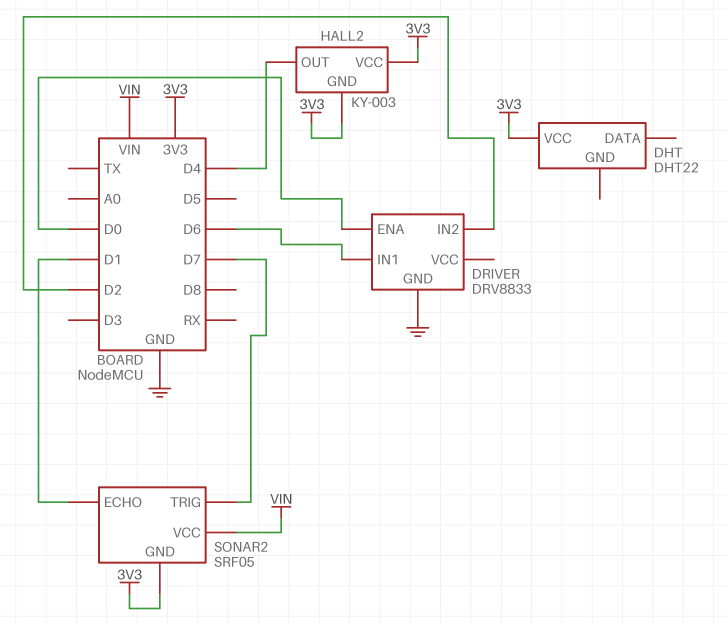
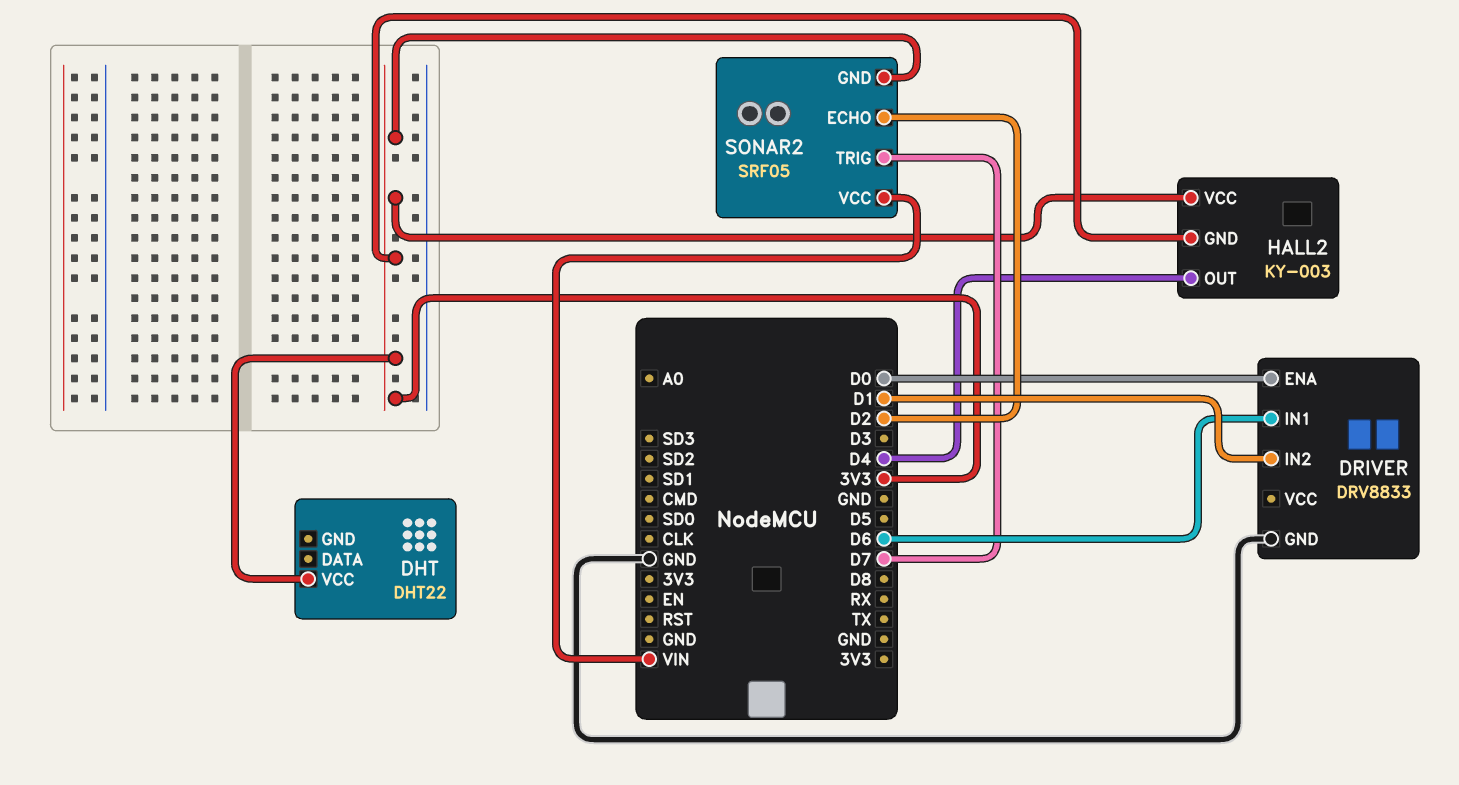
DRIVER pin IN2: D2 -> D1
SONAR2 pin ECHO: D1 -> D2

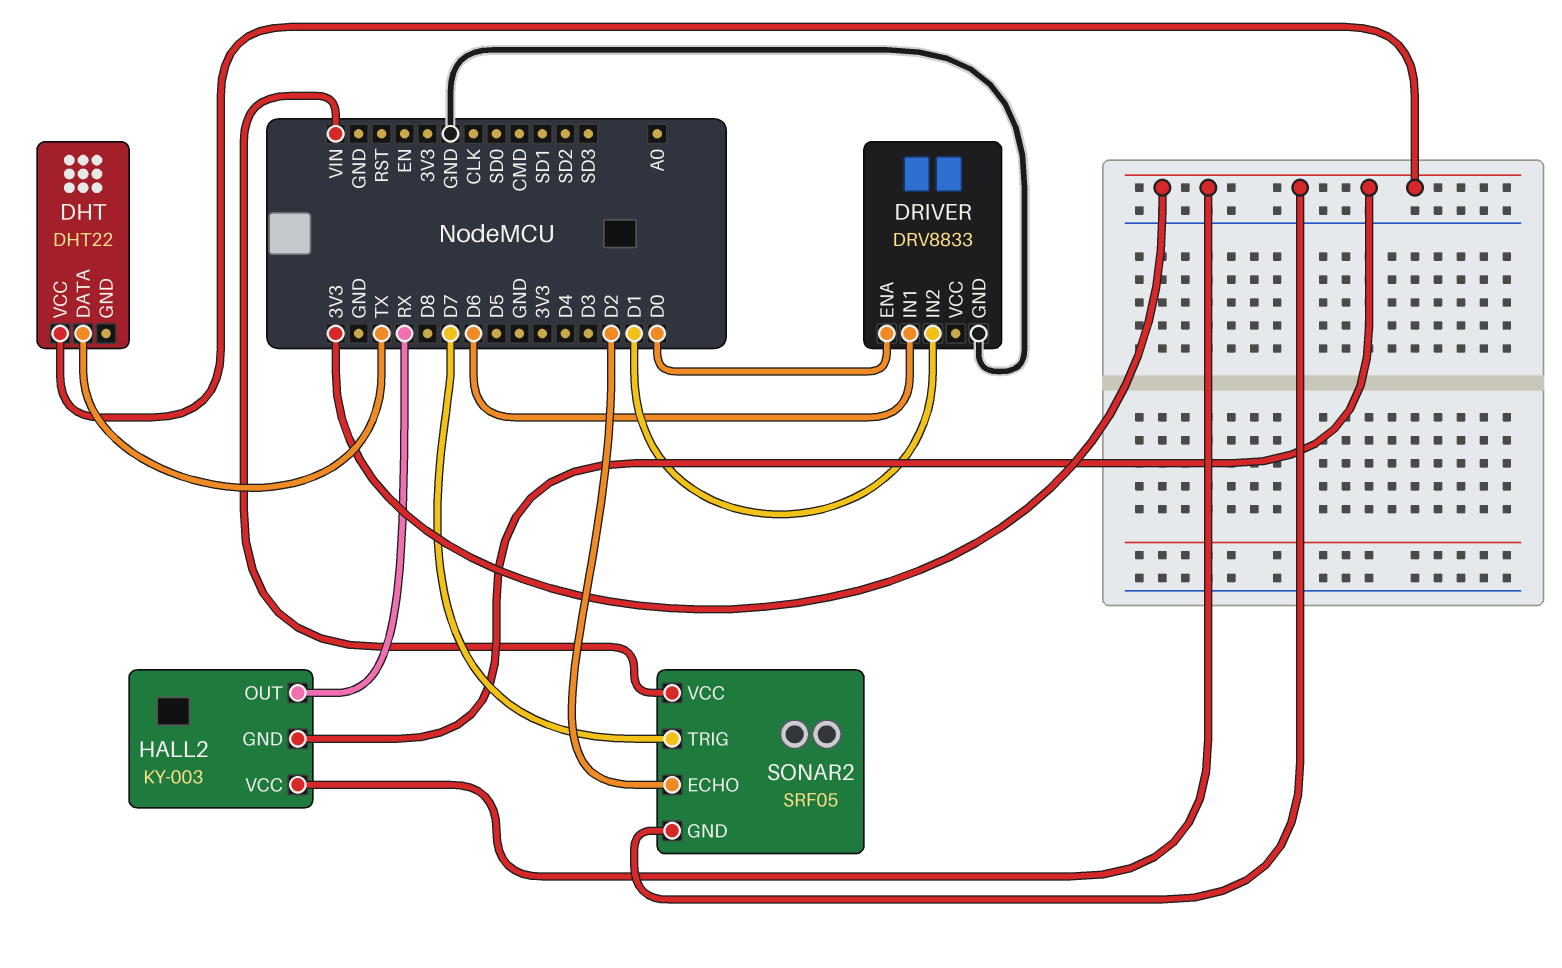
DHT pin DATA: none -> TX
HALL2 pin OUT: D4 -> RX

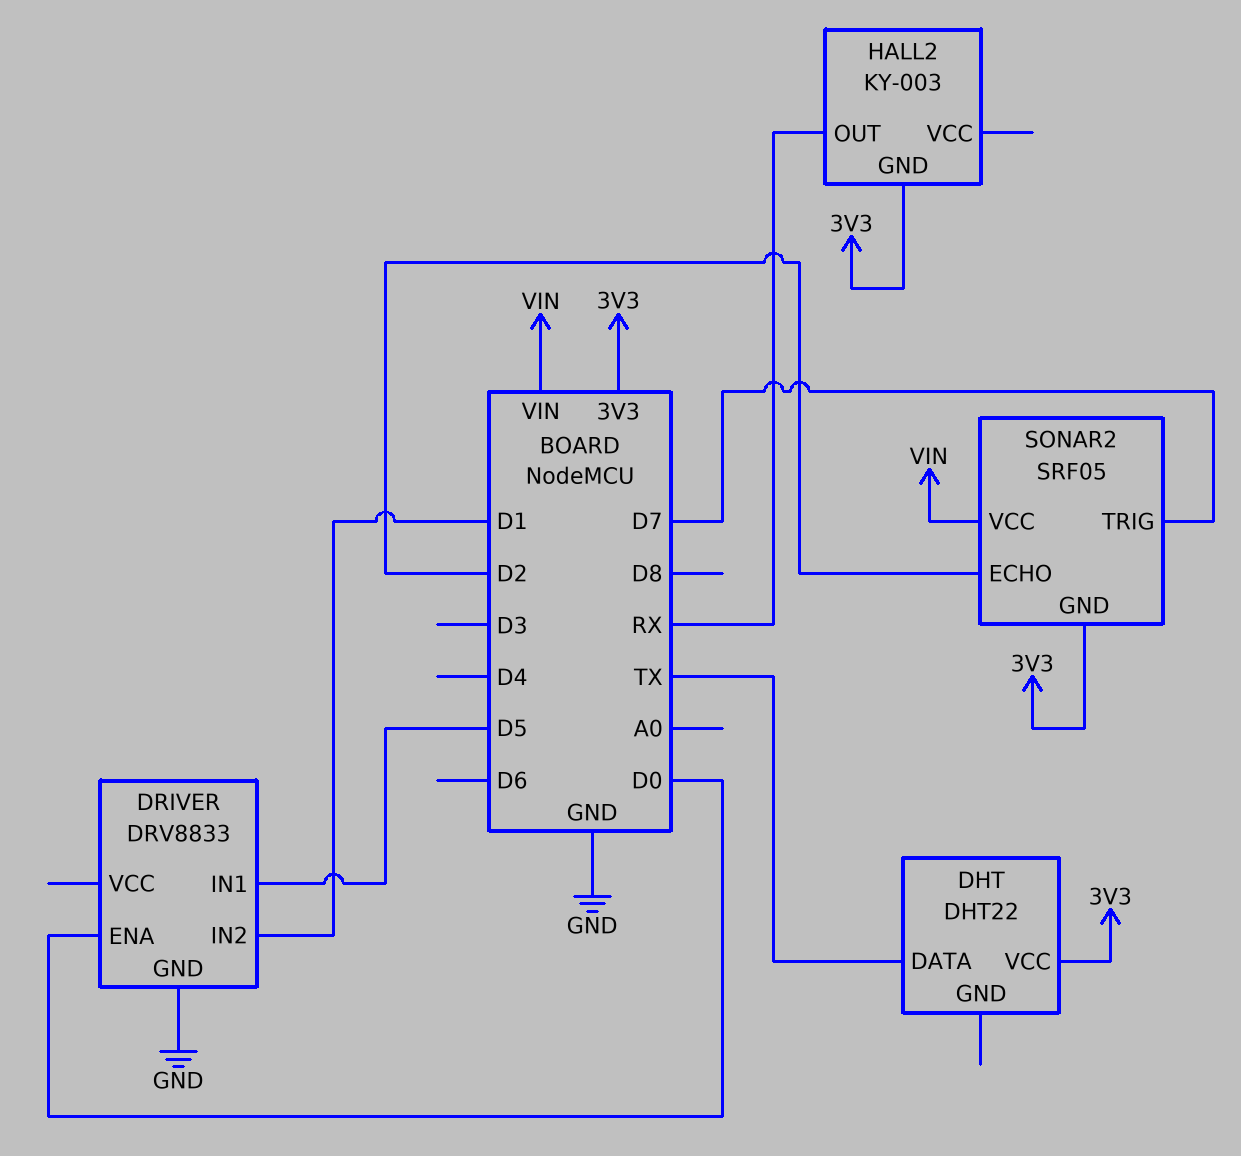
DRIVER pin IN1: D6 -> D5
HALL2 pin VCC: 3V3 -> none

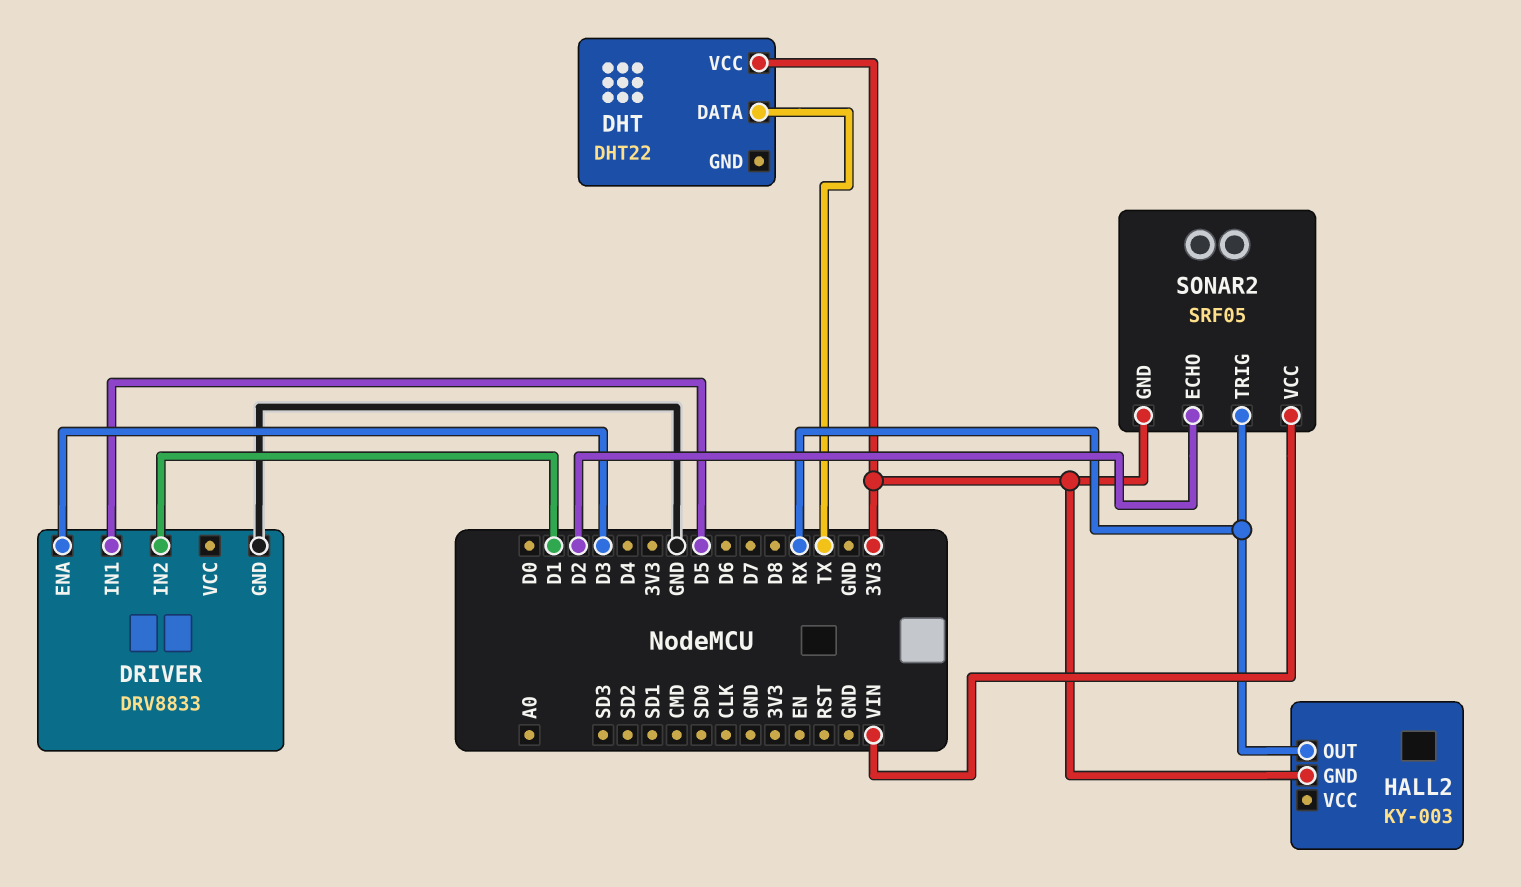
DRIVER pin ENA: D0 -> D3
SONAR2 pin TRIG: D7 -> RX

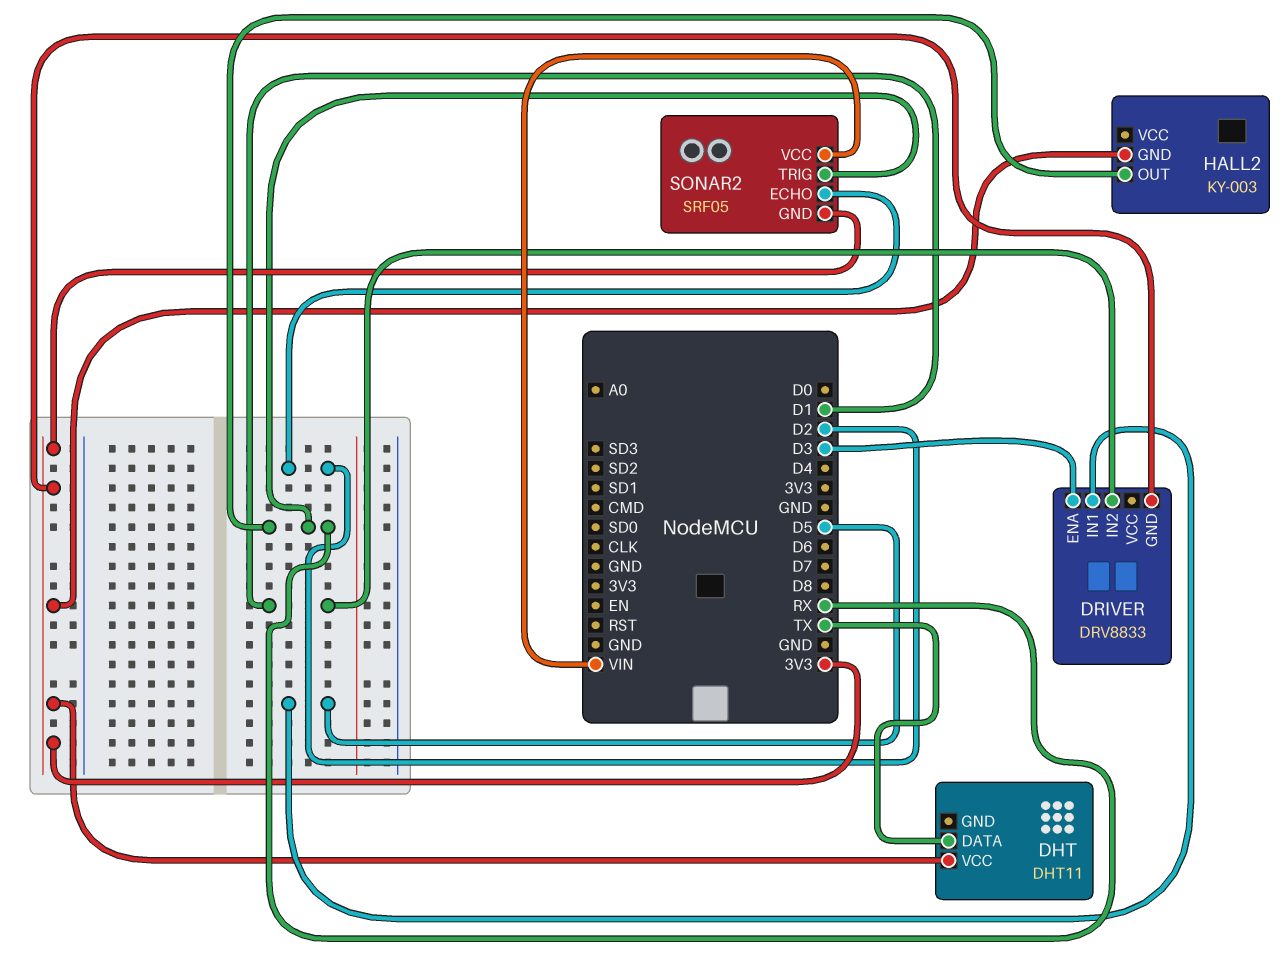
DHT: DHT22 -> DHT11
DRIVER pin GND: GND -> 3V3

